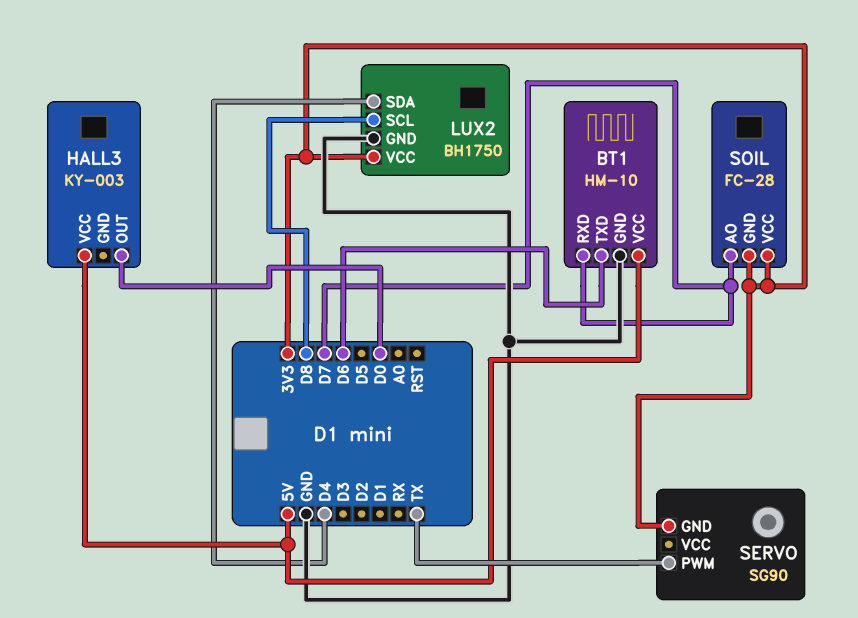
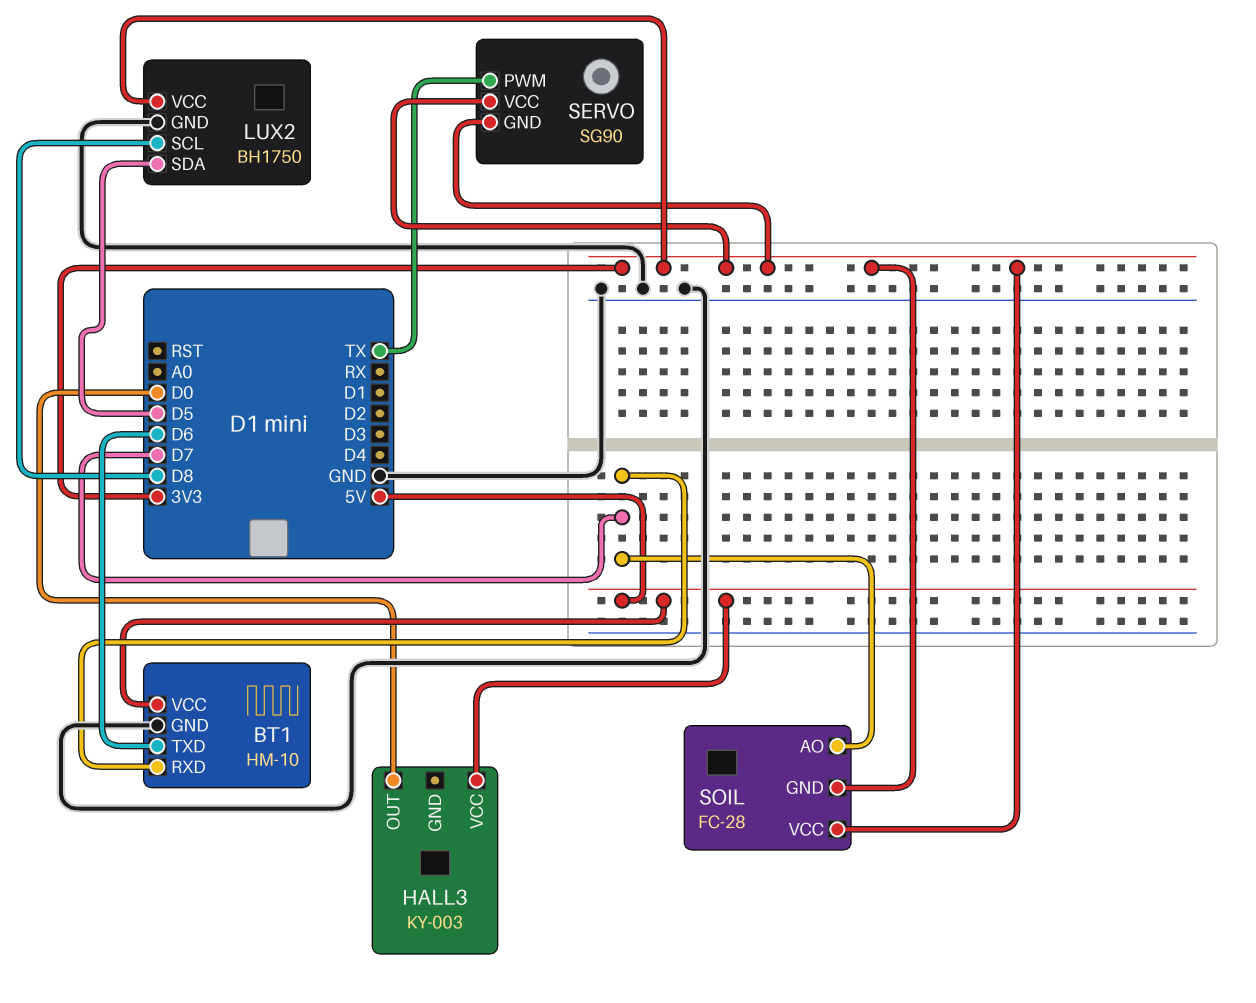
LUX2 pin SDA: D4 -> D5
SERVO pin VCC: none -> 3V3

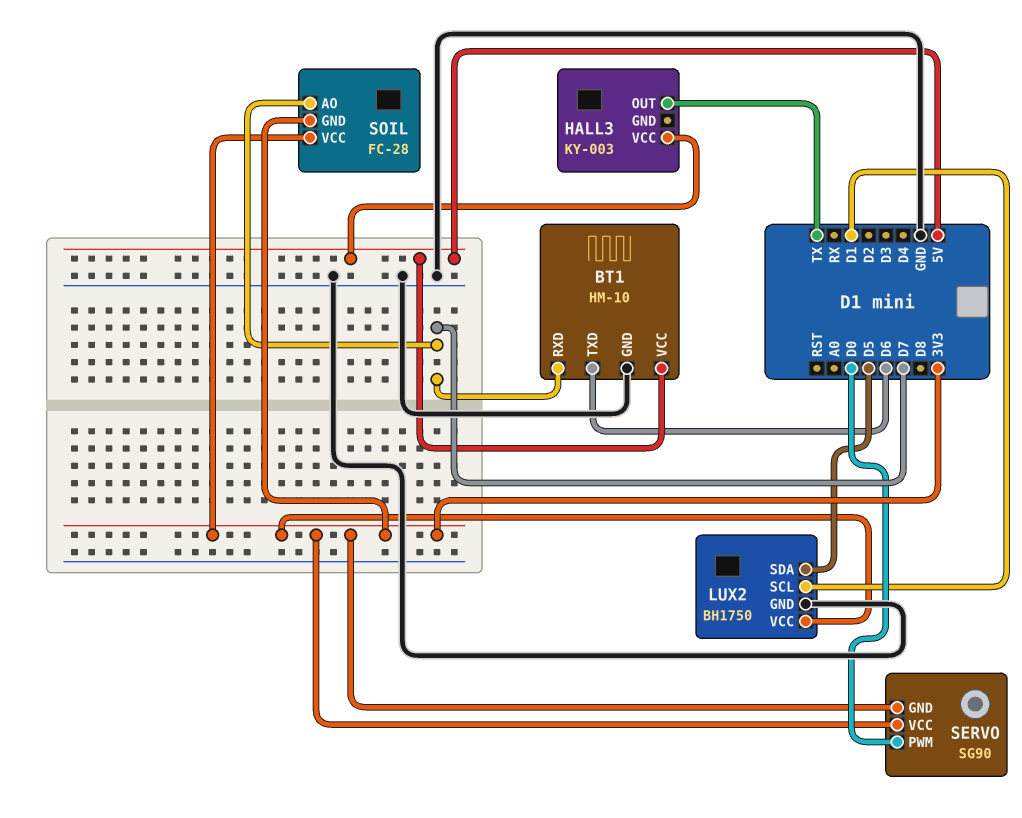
HALL3 pin OUT: D0 -> TX
LUX2 pin SCL: D8 -> D1
SERVO pin PWM: TX -> D0

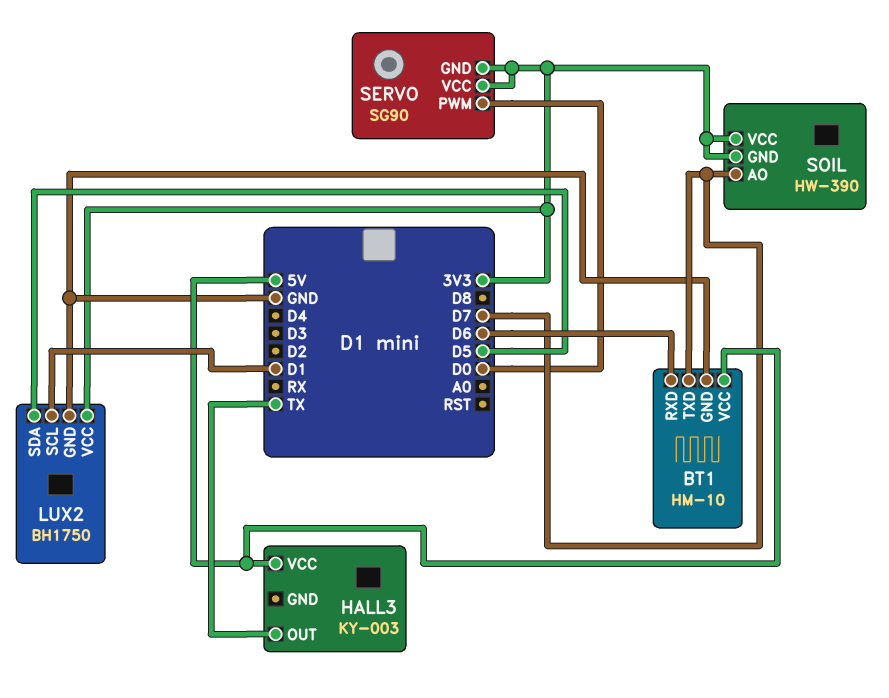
BT1 pin RXD: D7 -> D6
BT1 pin TXD: D6 -> D7
SOIL: FC-28 -> HW-390

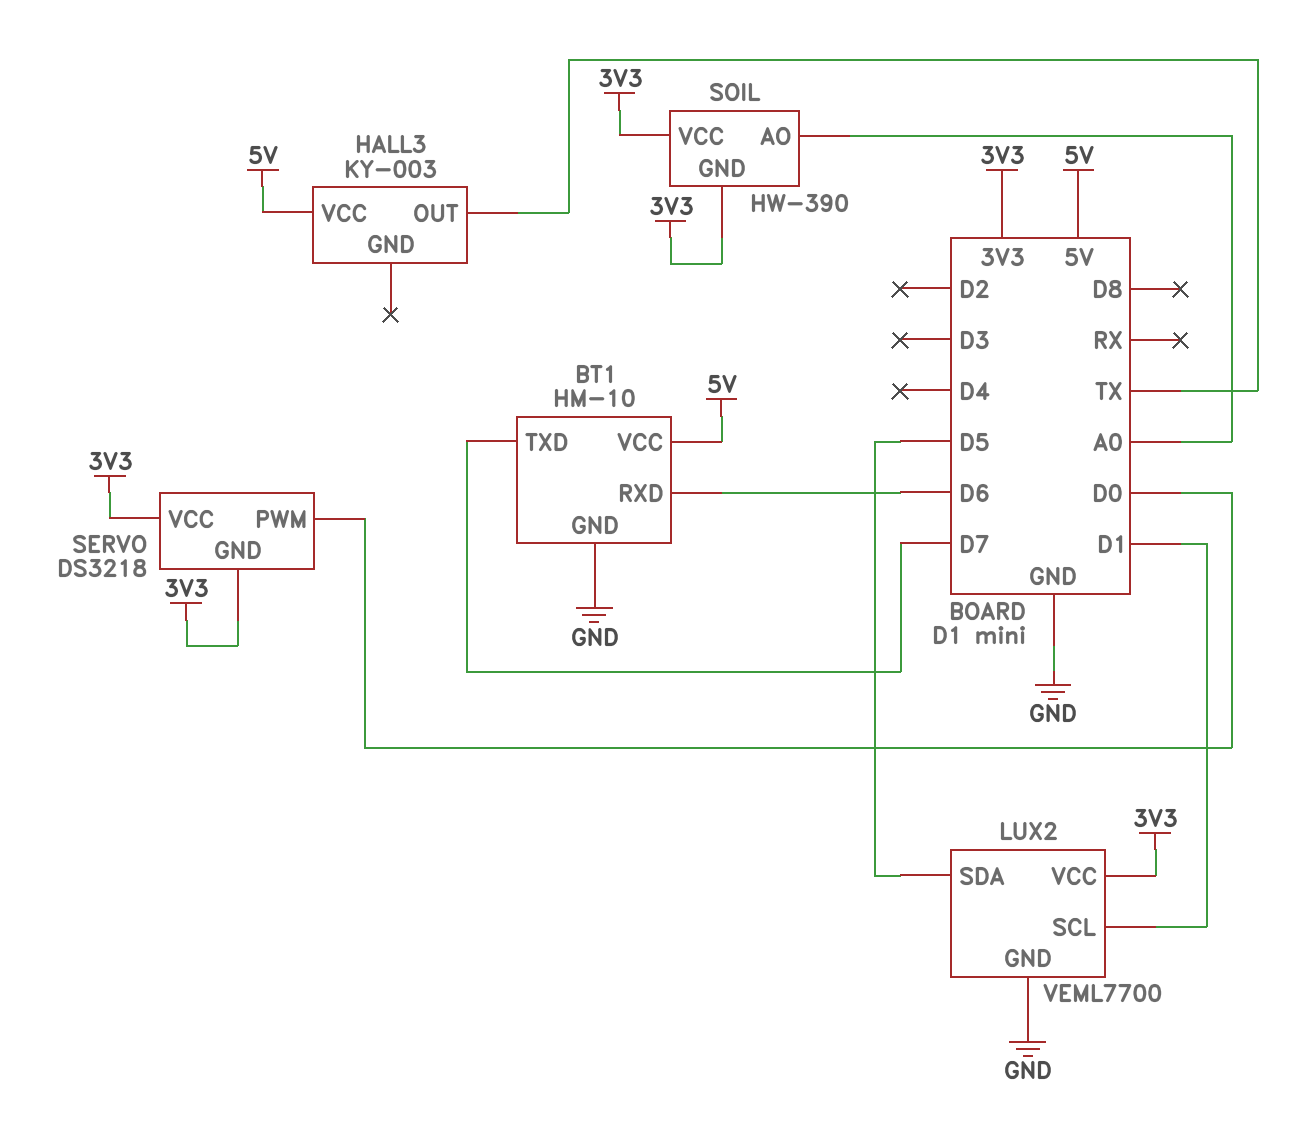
LUX2: BH1750 -> VEML7700
SERVO: SG90 -> DS3218
SOIL pin AO: D7 -> A0

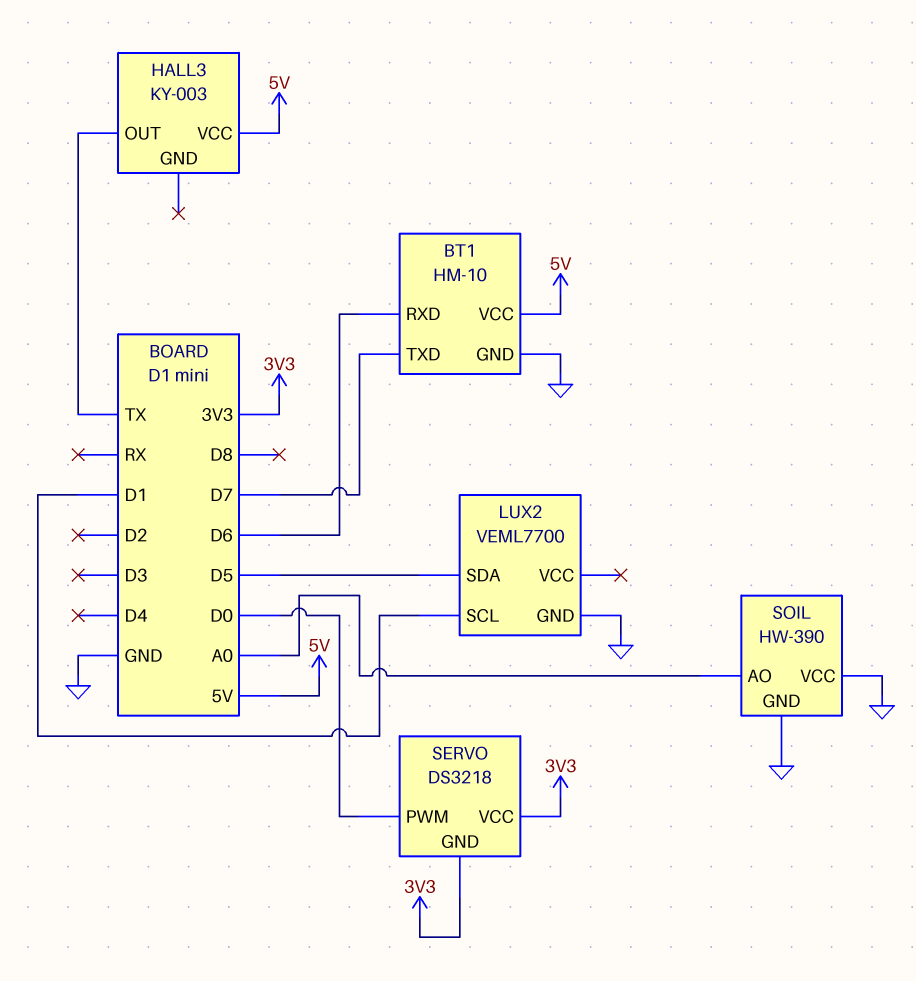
LUX2 pin VCC: 3V3 -> none
SOIL pin GND: 3V3 -> GND
SOIL pin VCC: 3V3 -> GND

